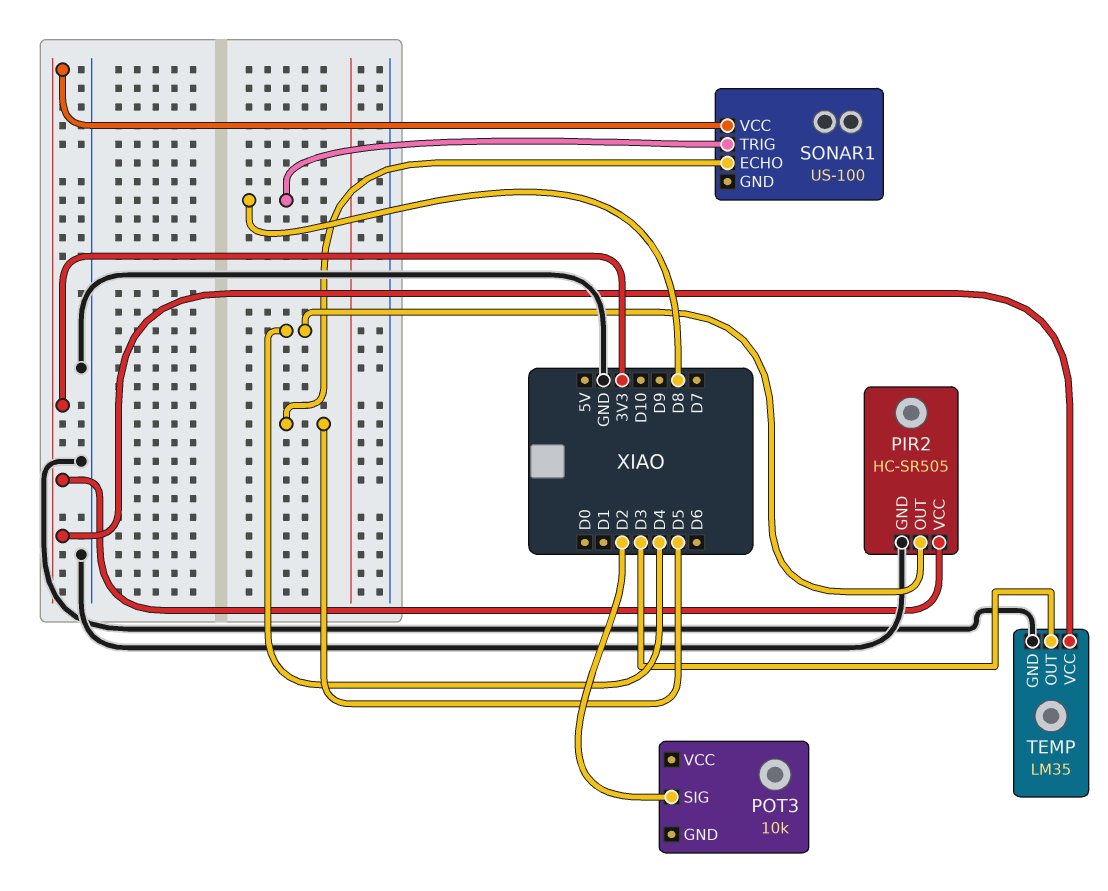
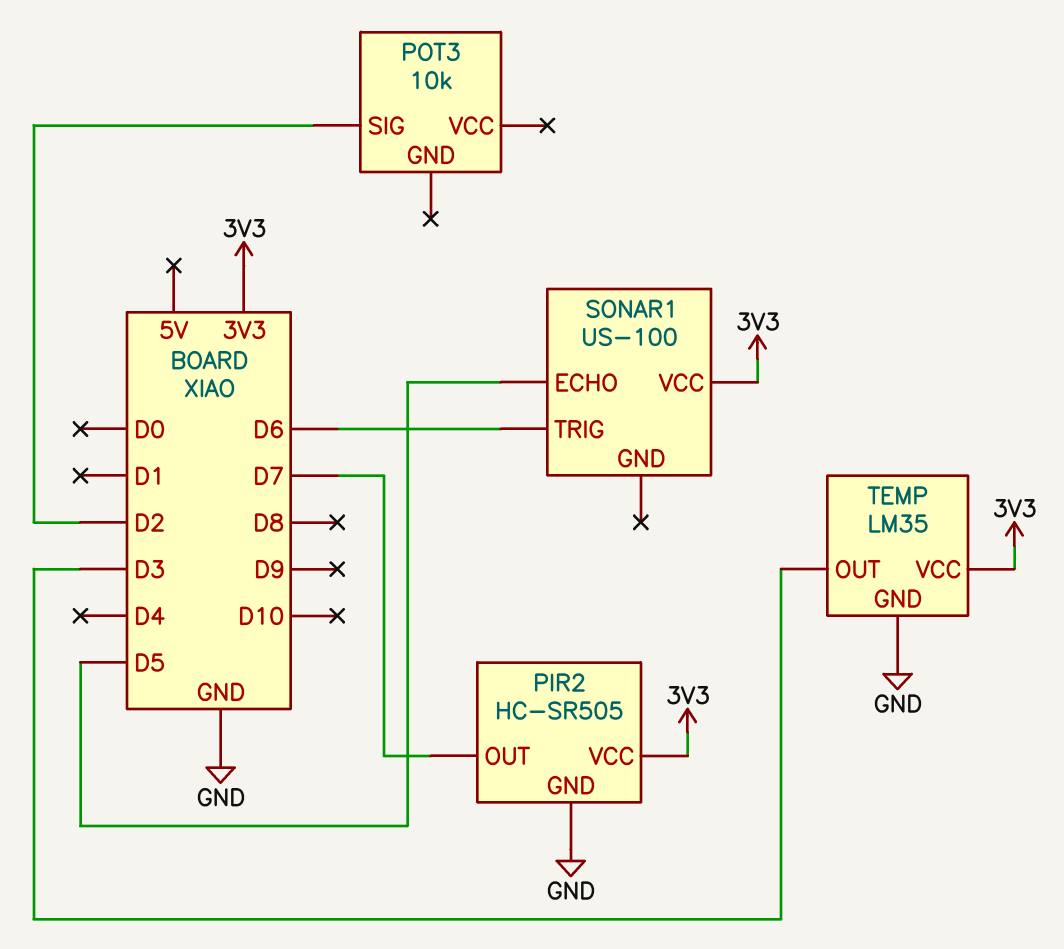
PIR2 pin OUT: D4 -> D7
SONAR1 pin TRIG: D8 -> D6

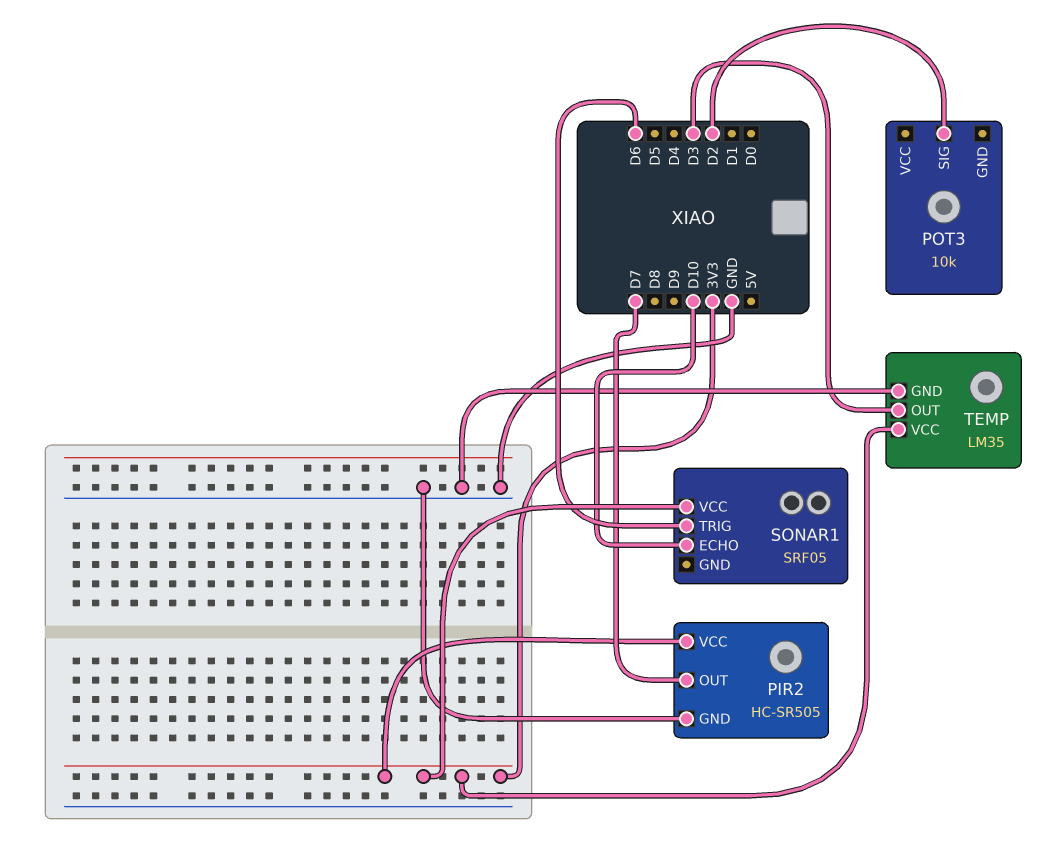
SONAR1: US-100 -> SRF05
SONAR1 pin ECHO: D5 -> D10

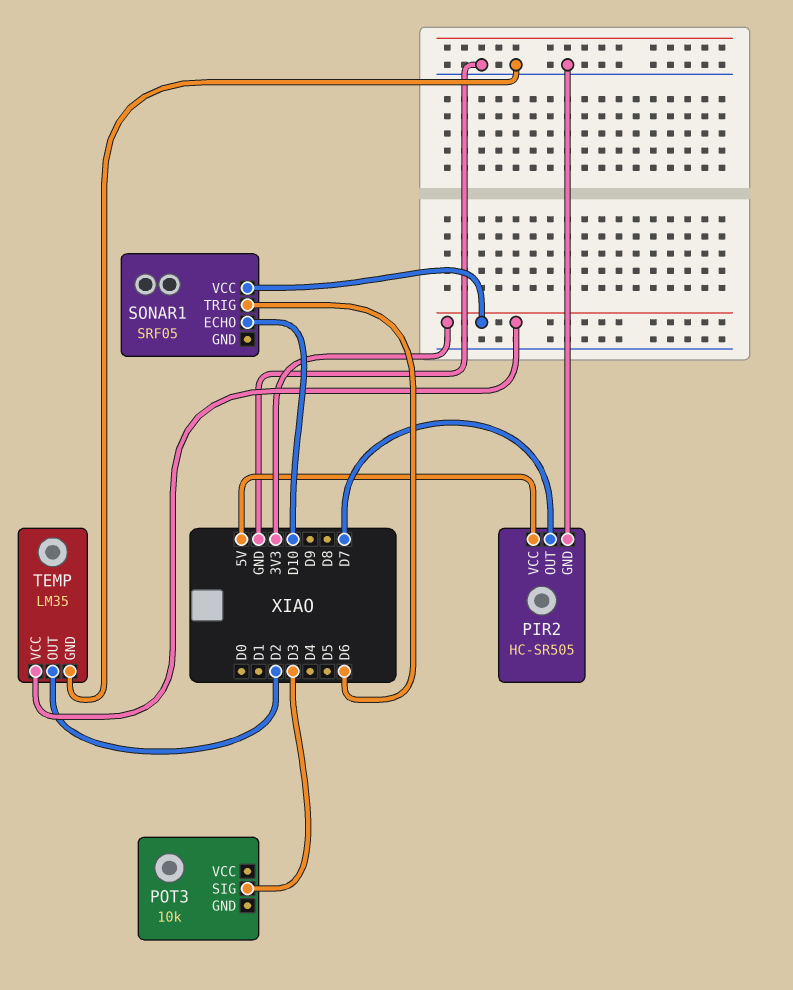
PIR2 pin VCC: 3V3 -> 5V
POT3 pin SIG: D2 -> D3
TEMP pin OUT: D3 -> D2

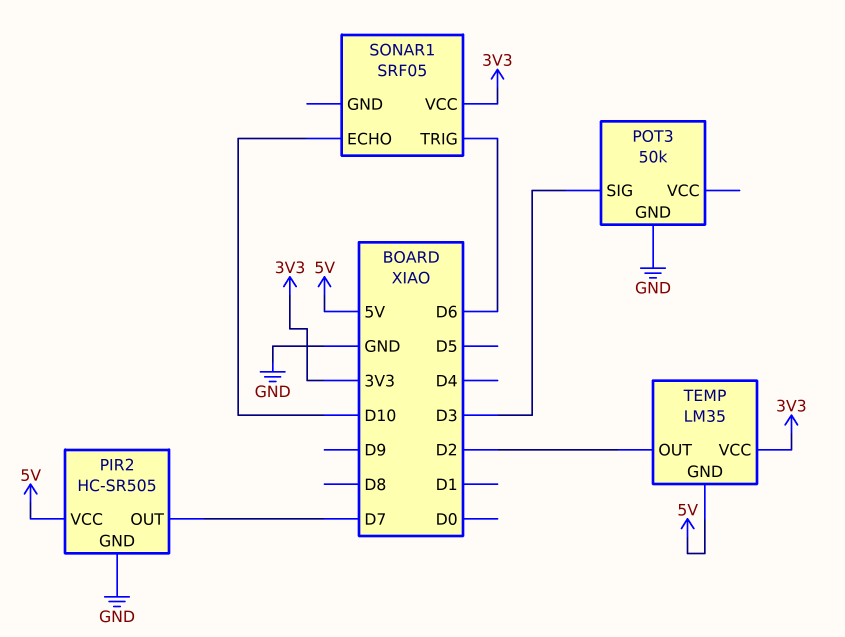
POT3: 10k -> 50k
POT3 pin GND: none -> GND
TEMP pin GND: GND -> 5V

